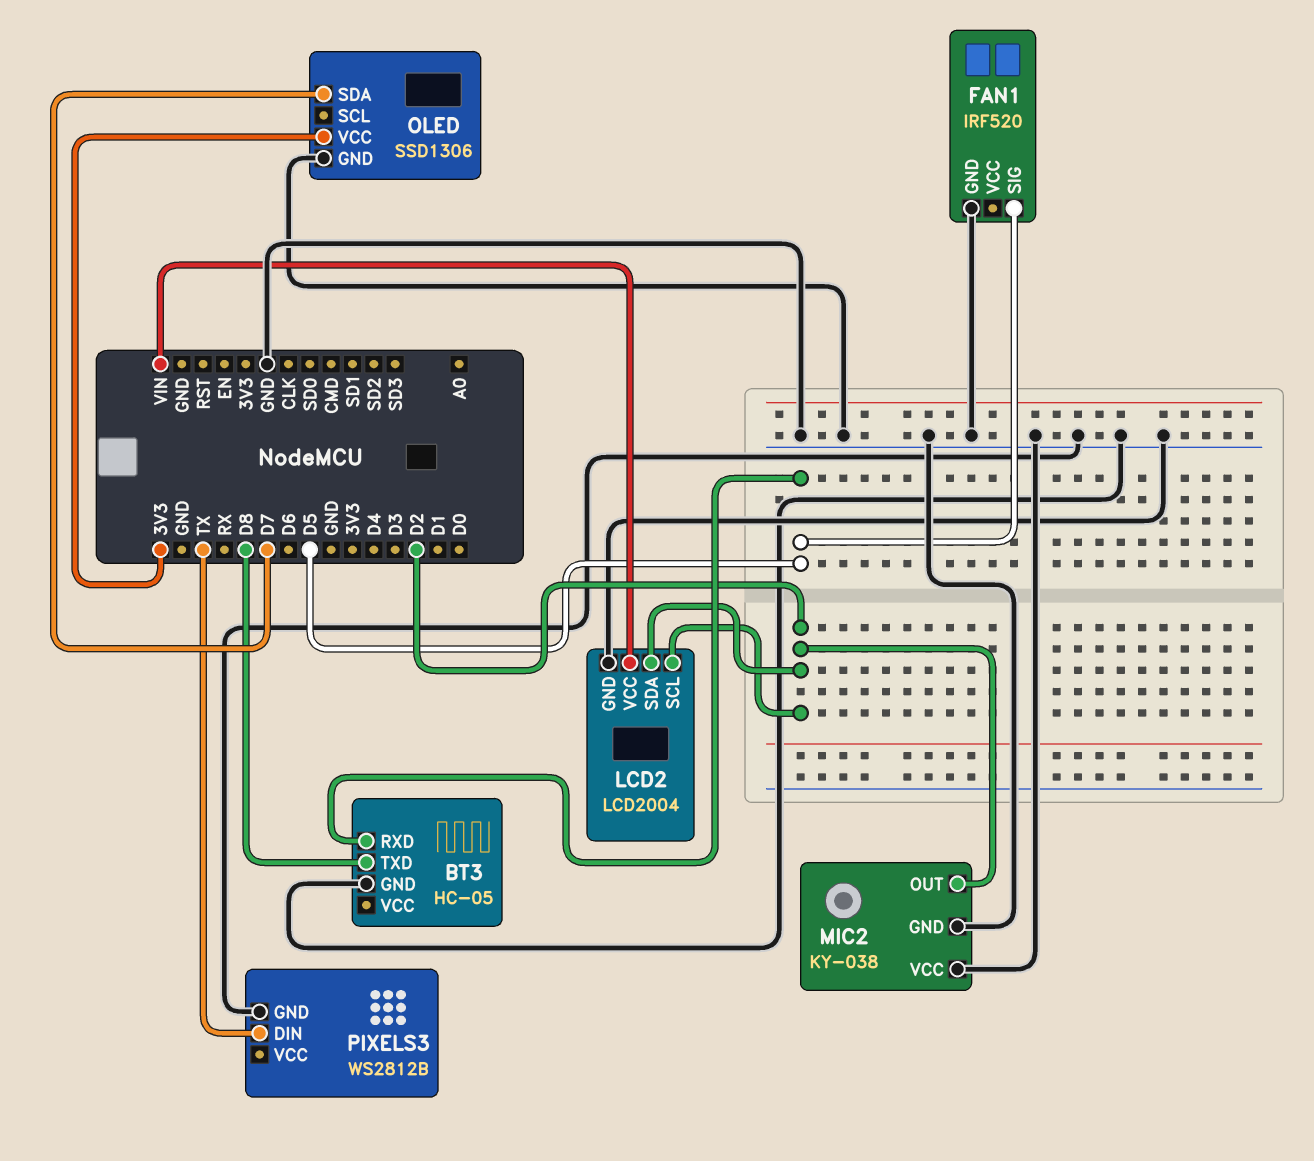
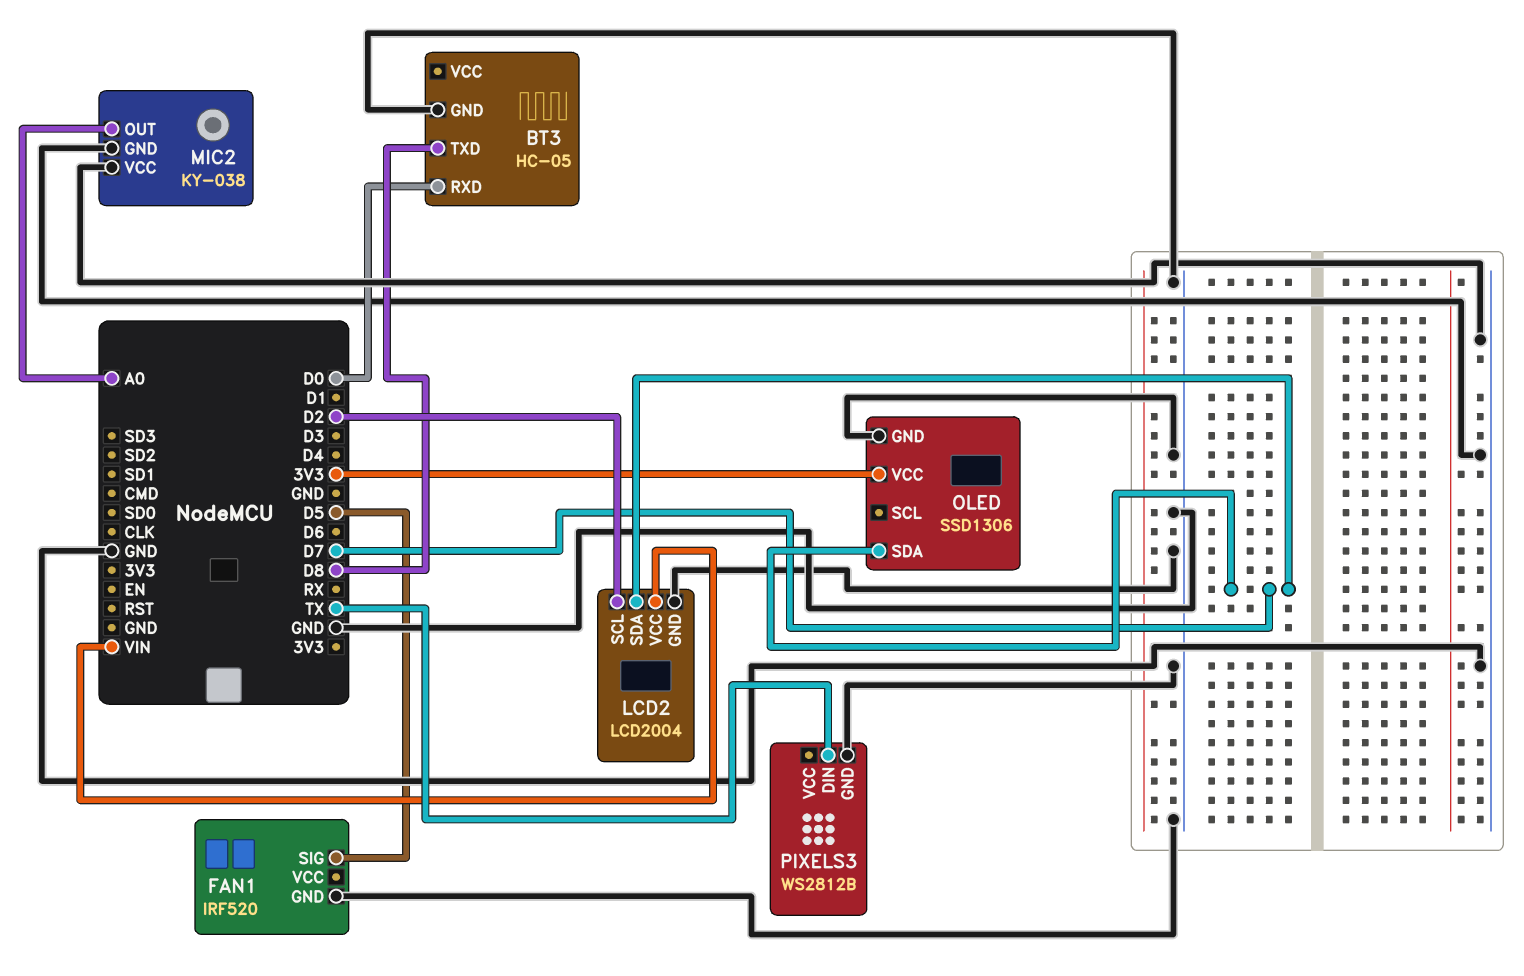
BT3 pin RXD: D5 -> D0
LCD2 pin SDA: D2 -> D7
MIC2 pin OUT: D2 -> A0

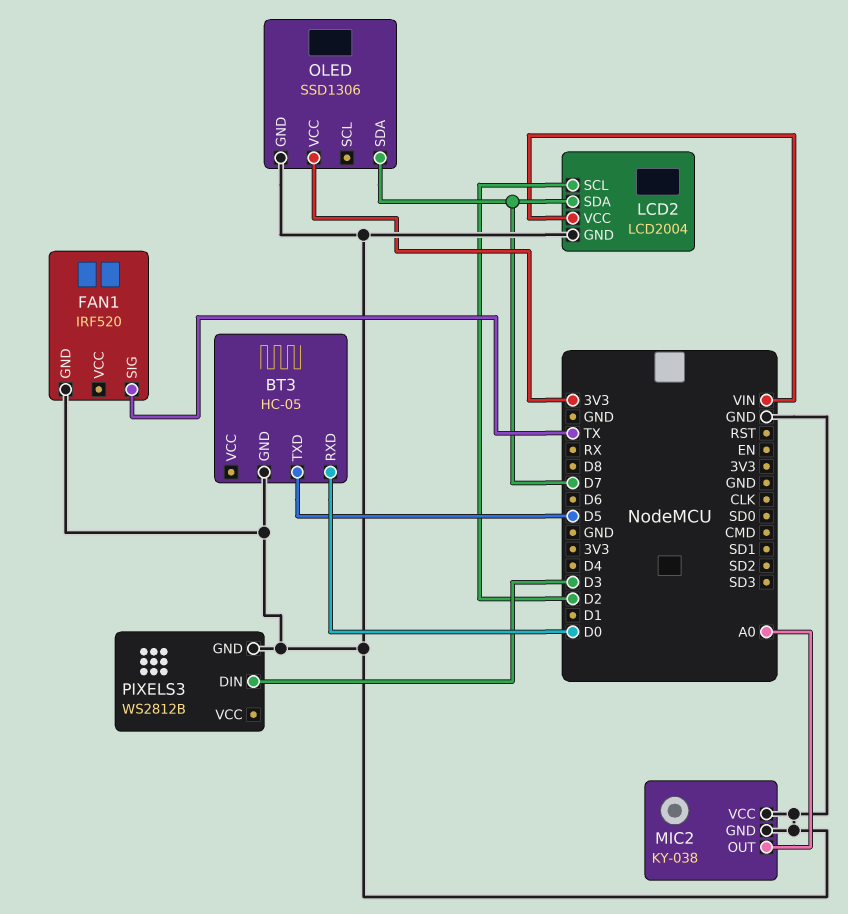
BT3 pin TXD: D8 -> D5
FAN1 pin SIG: D5 -> TX
PIXELS3 pin DIN: TX -> D3

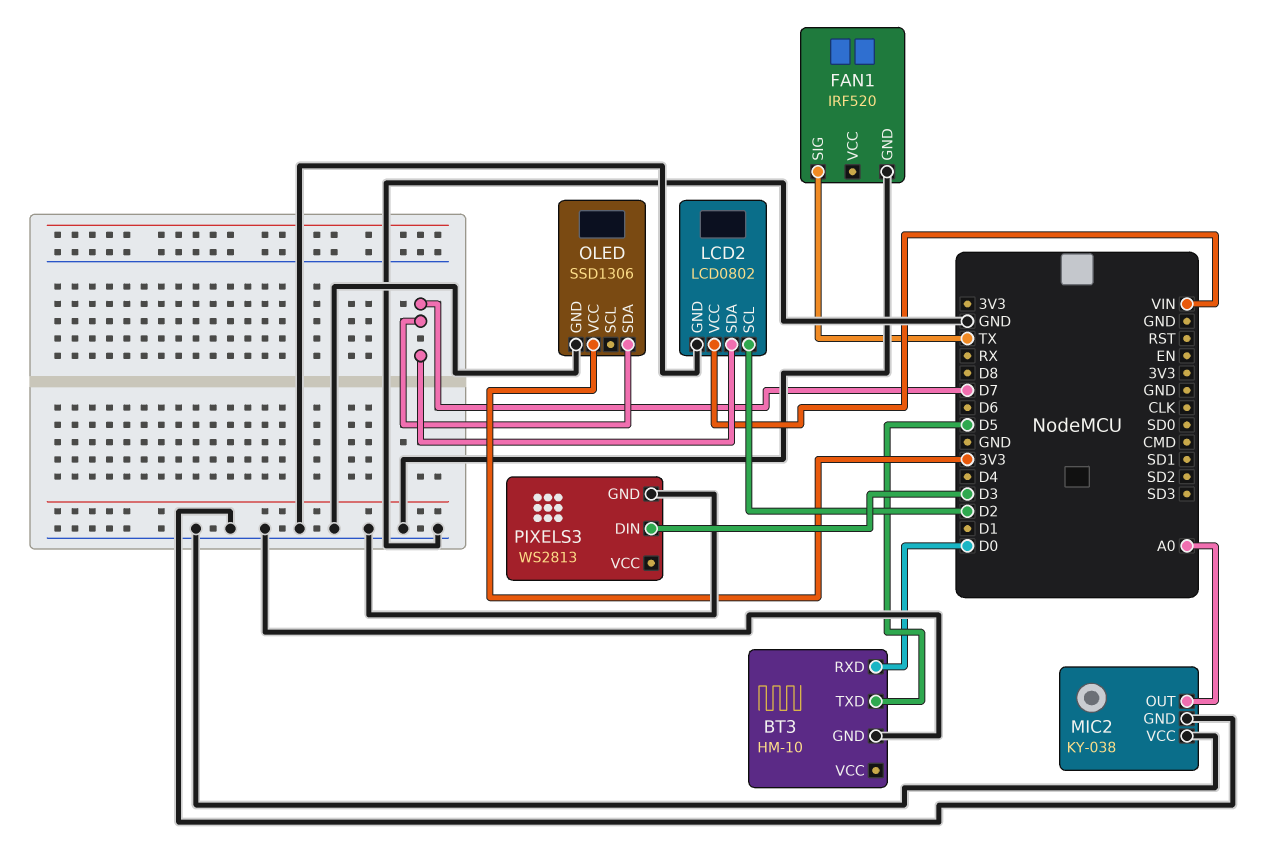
BT3: HC-05 -> HM-10
LCD2: LCD2004 -> LCD0802
PIXELS3: WS2812B -> WS2813

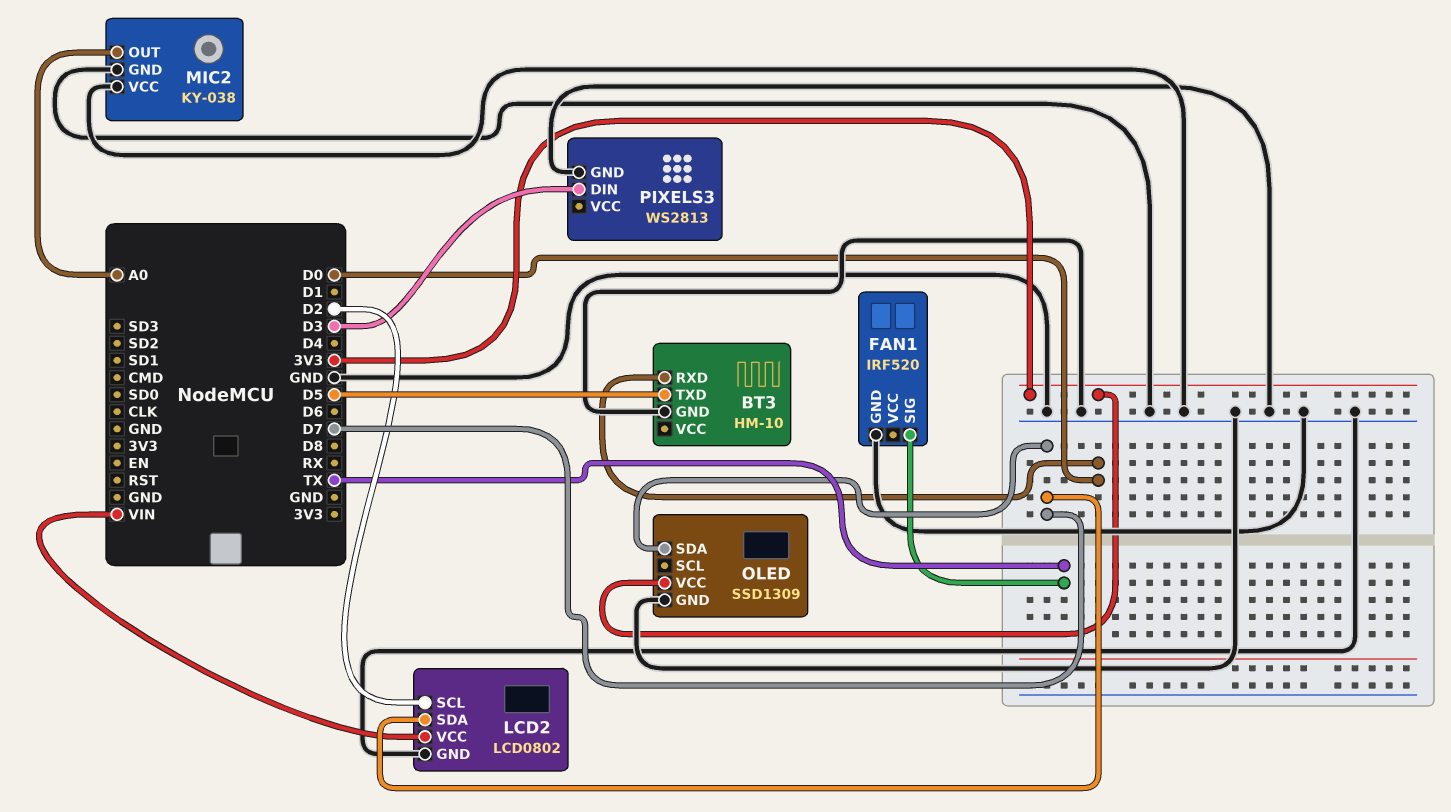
OLED: SSD1306 -> SSD1309

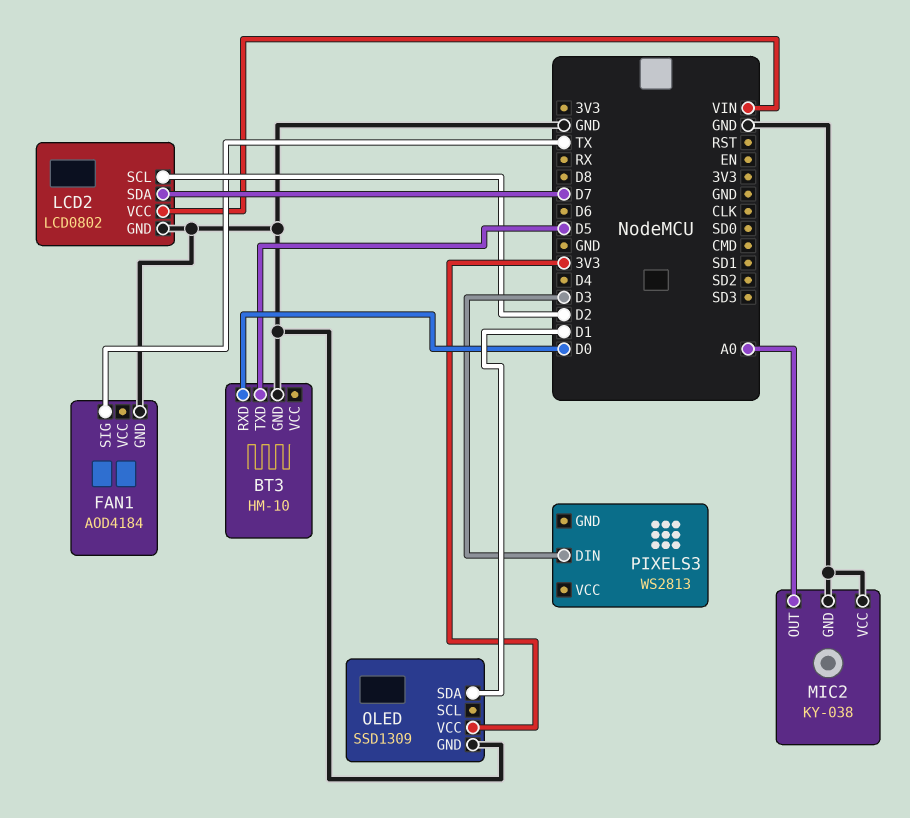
FAN1: IRF520 -> AOD4184
OLED pin SDA: D7 -> D1
PIXELS3 pin GND: GND -> none

